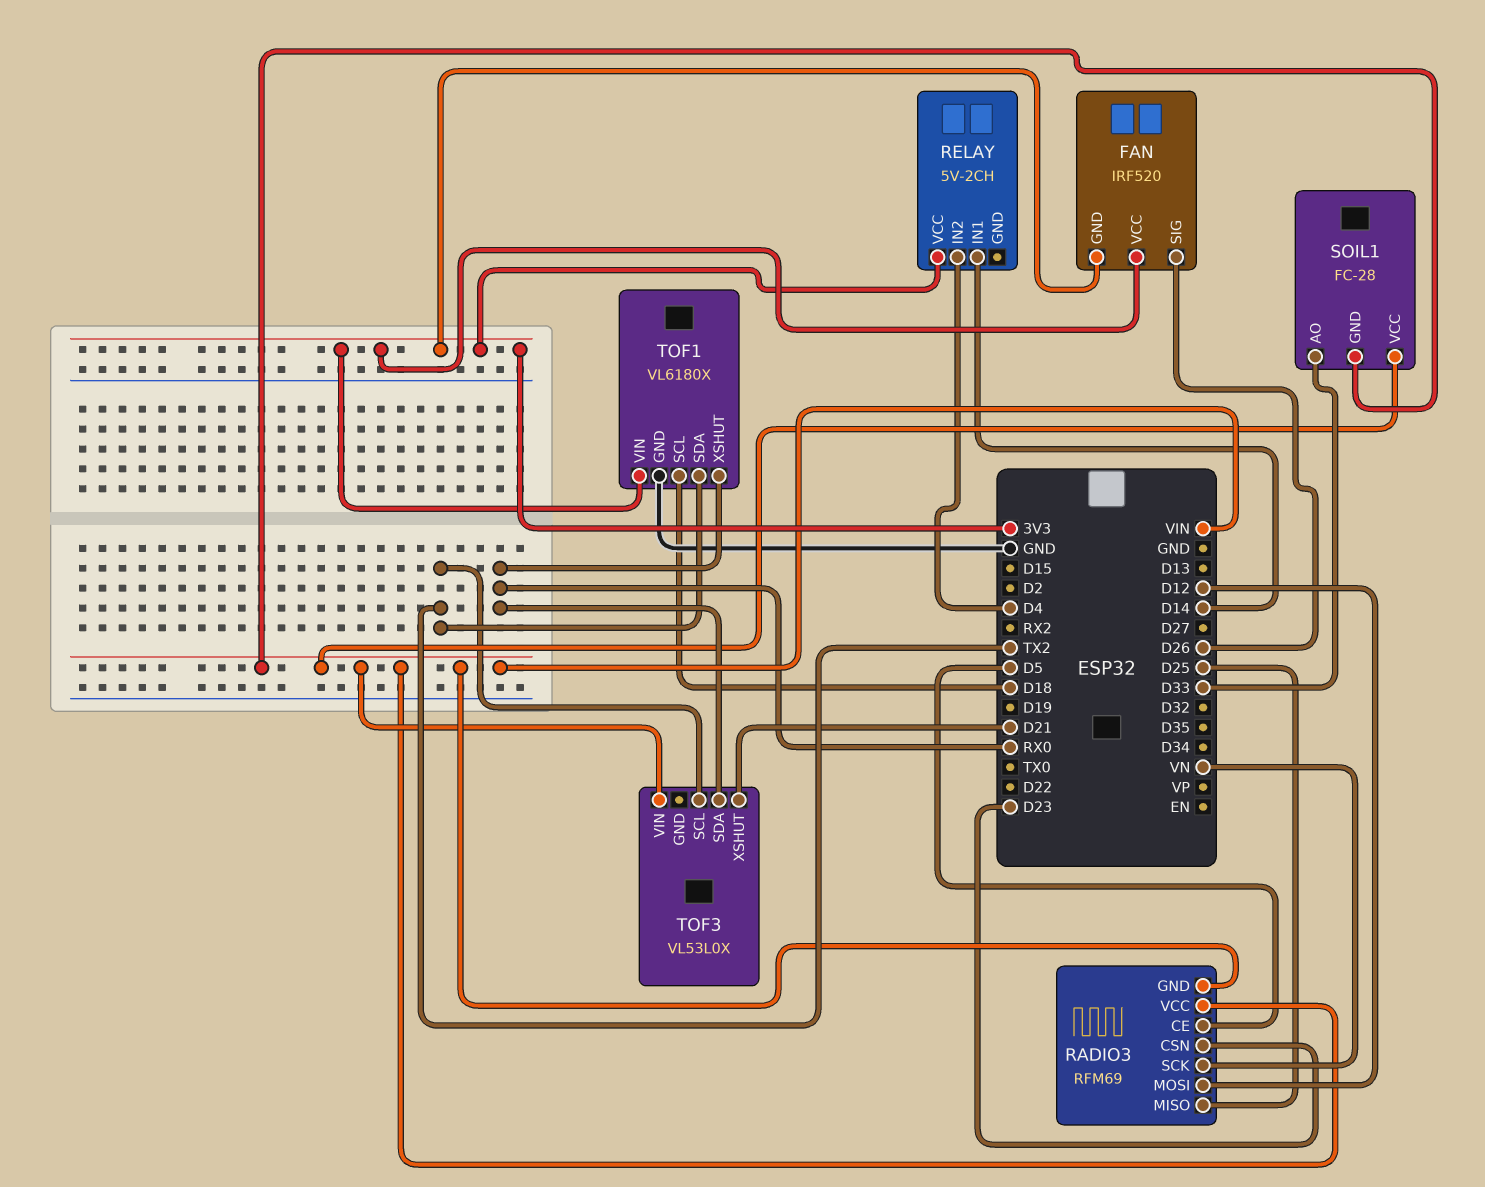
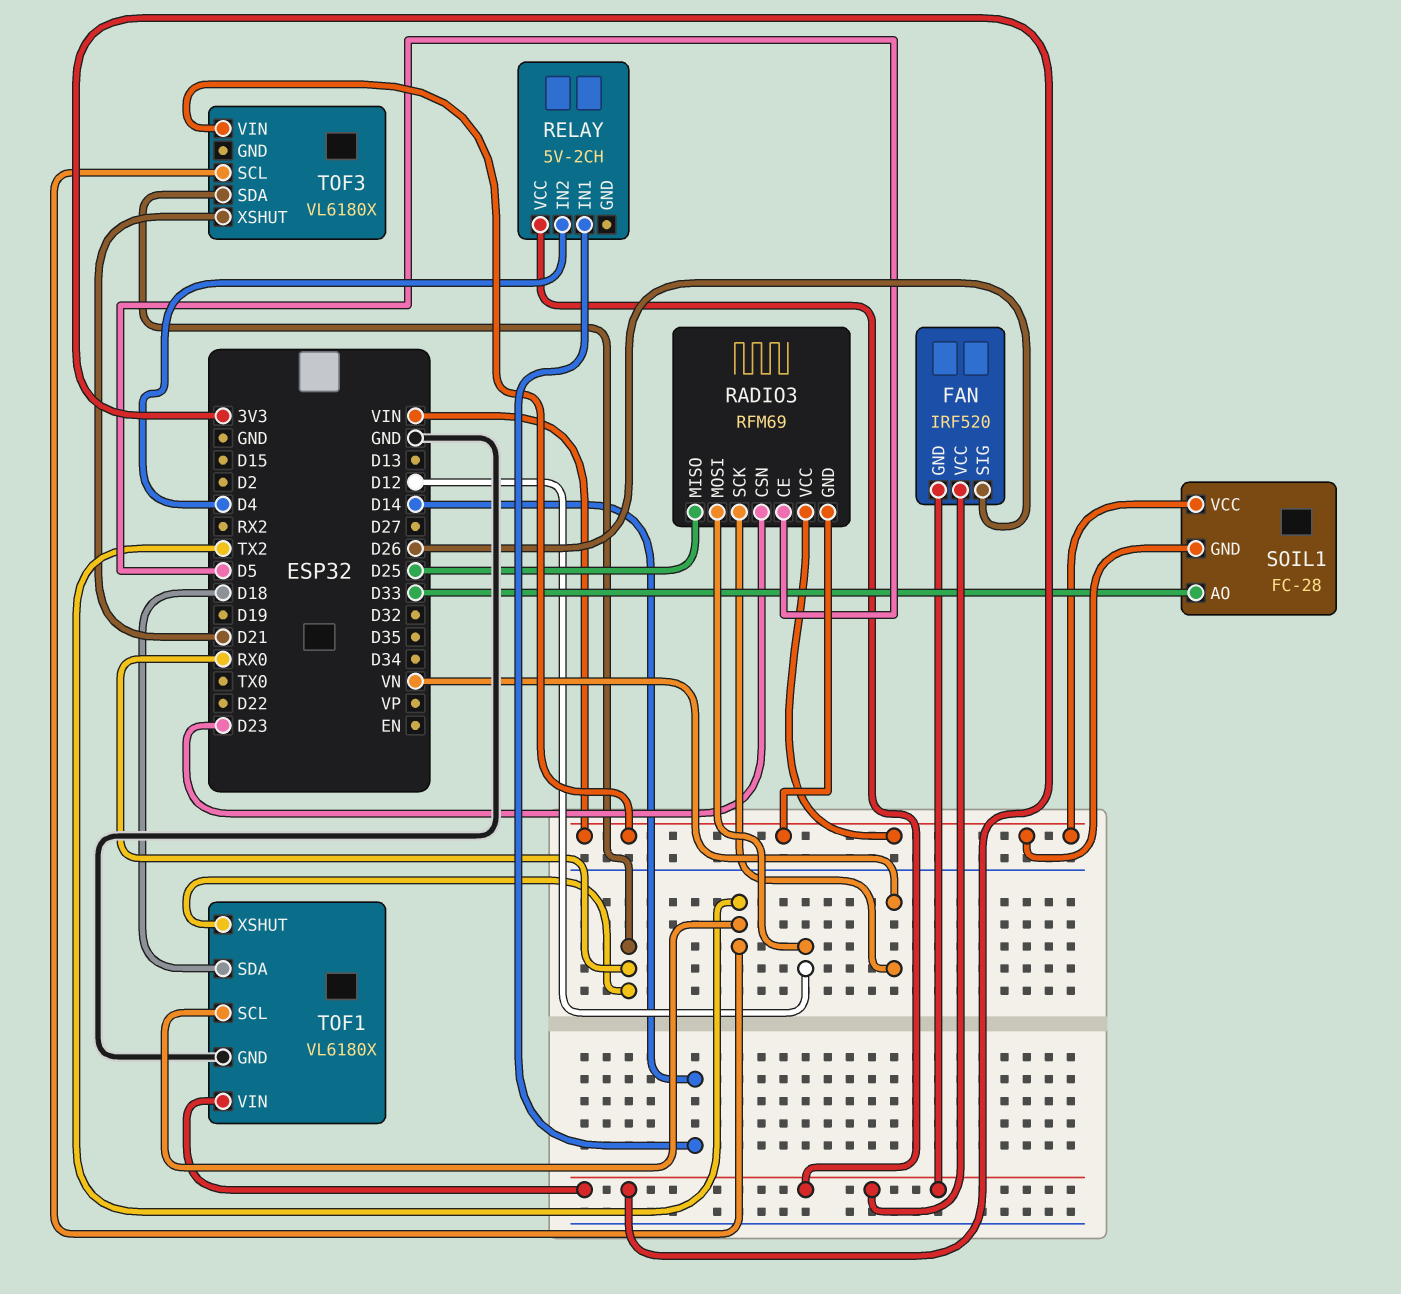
TOF1 pin SCL: D18 -> TX2
TOF1 pin SDA: TX2 -> D18
TOF3: VL53L0X -> VL6180X

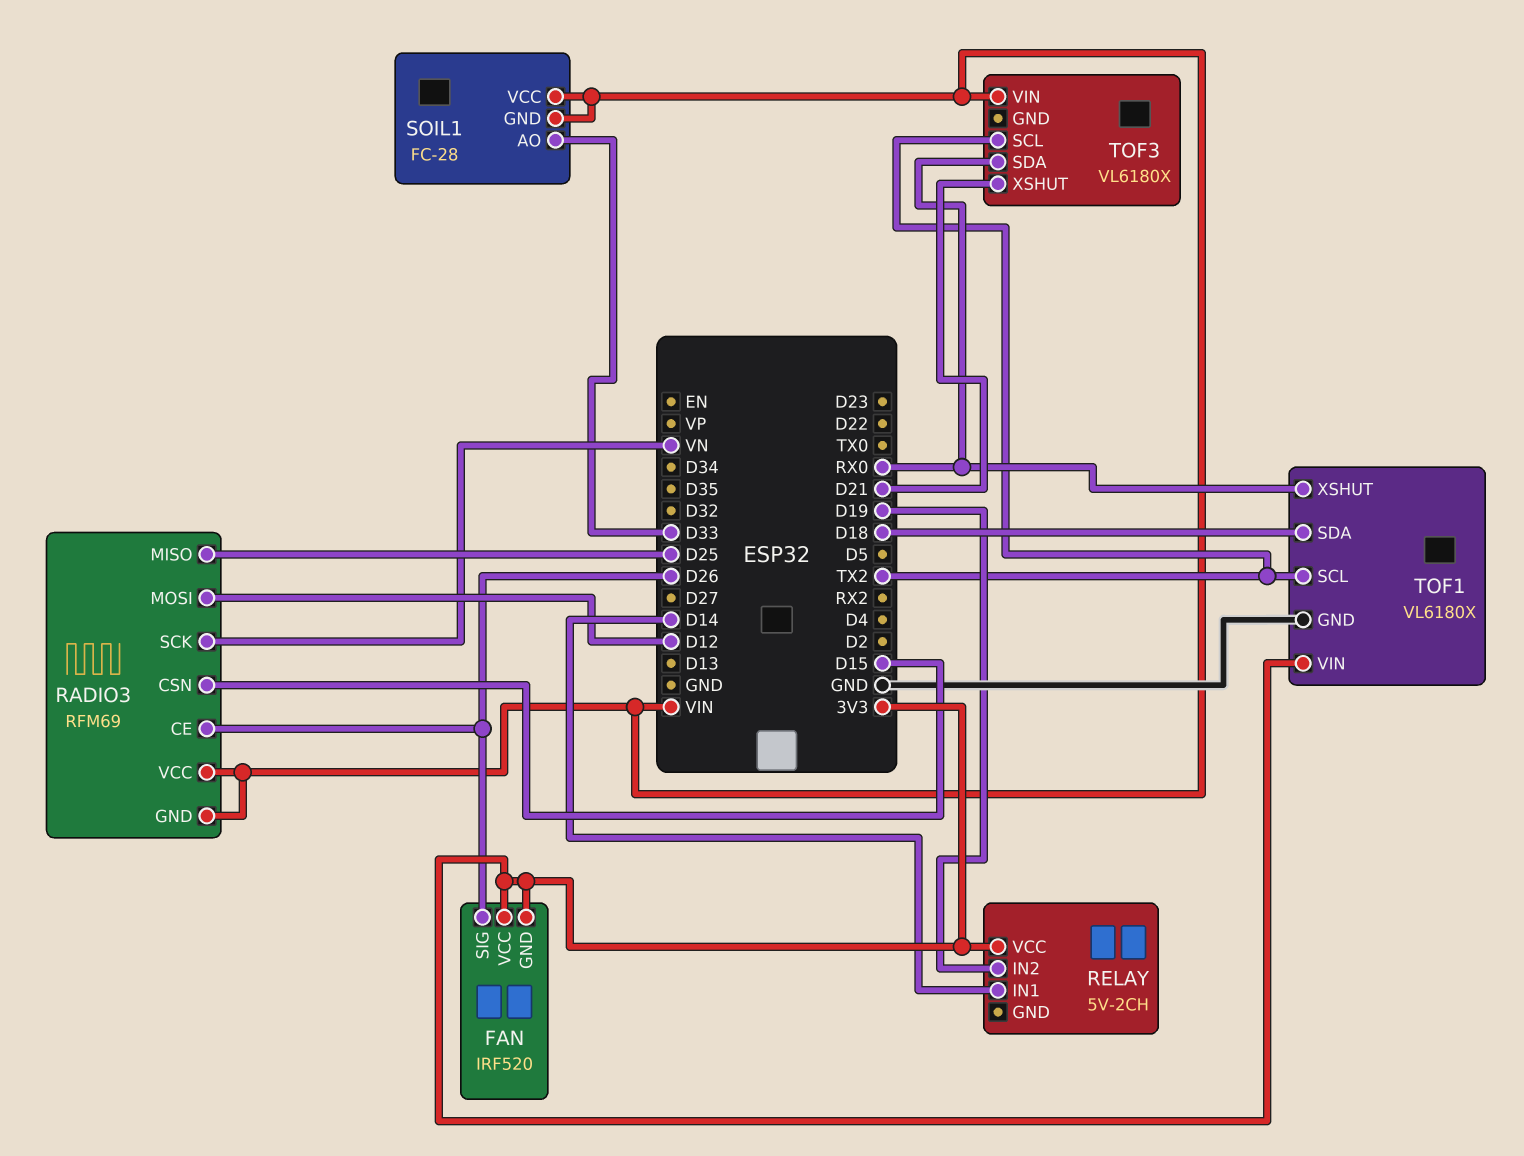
RADIO3 pin CE: D5 -> D26
RADIO3 pin CSN: D23 -> D15
RELAY pin IN2: D4 -> D19

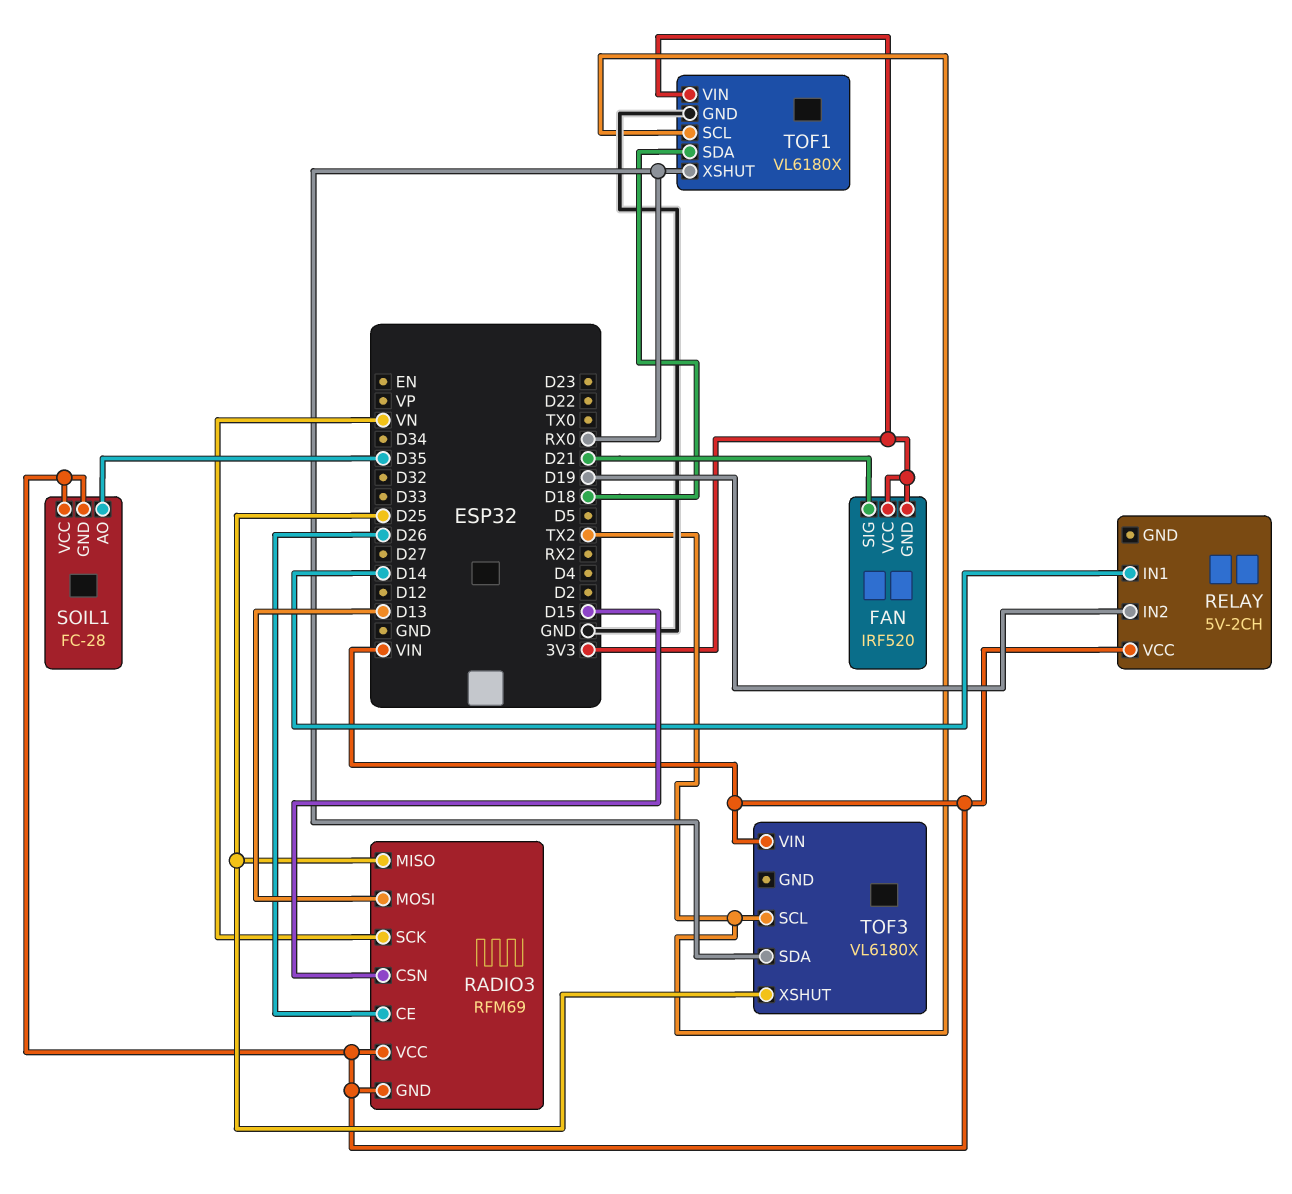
FAN pin SIG: D26 -> D21
RADIO3 pin MOSI: D12 -> D13
RELAY pin VCC: 3V3 -> VIN
SOIL1 pin AO: D33 -> D35
TOF3 pin XSHUT: D21 -> D25

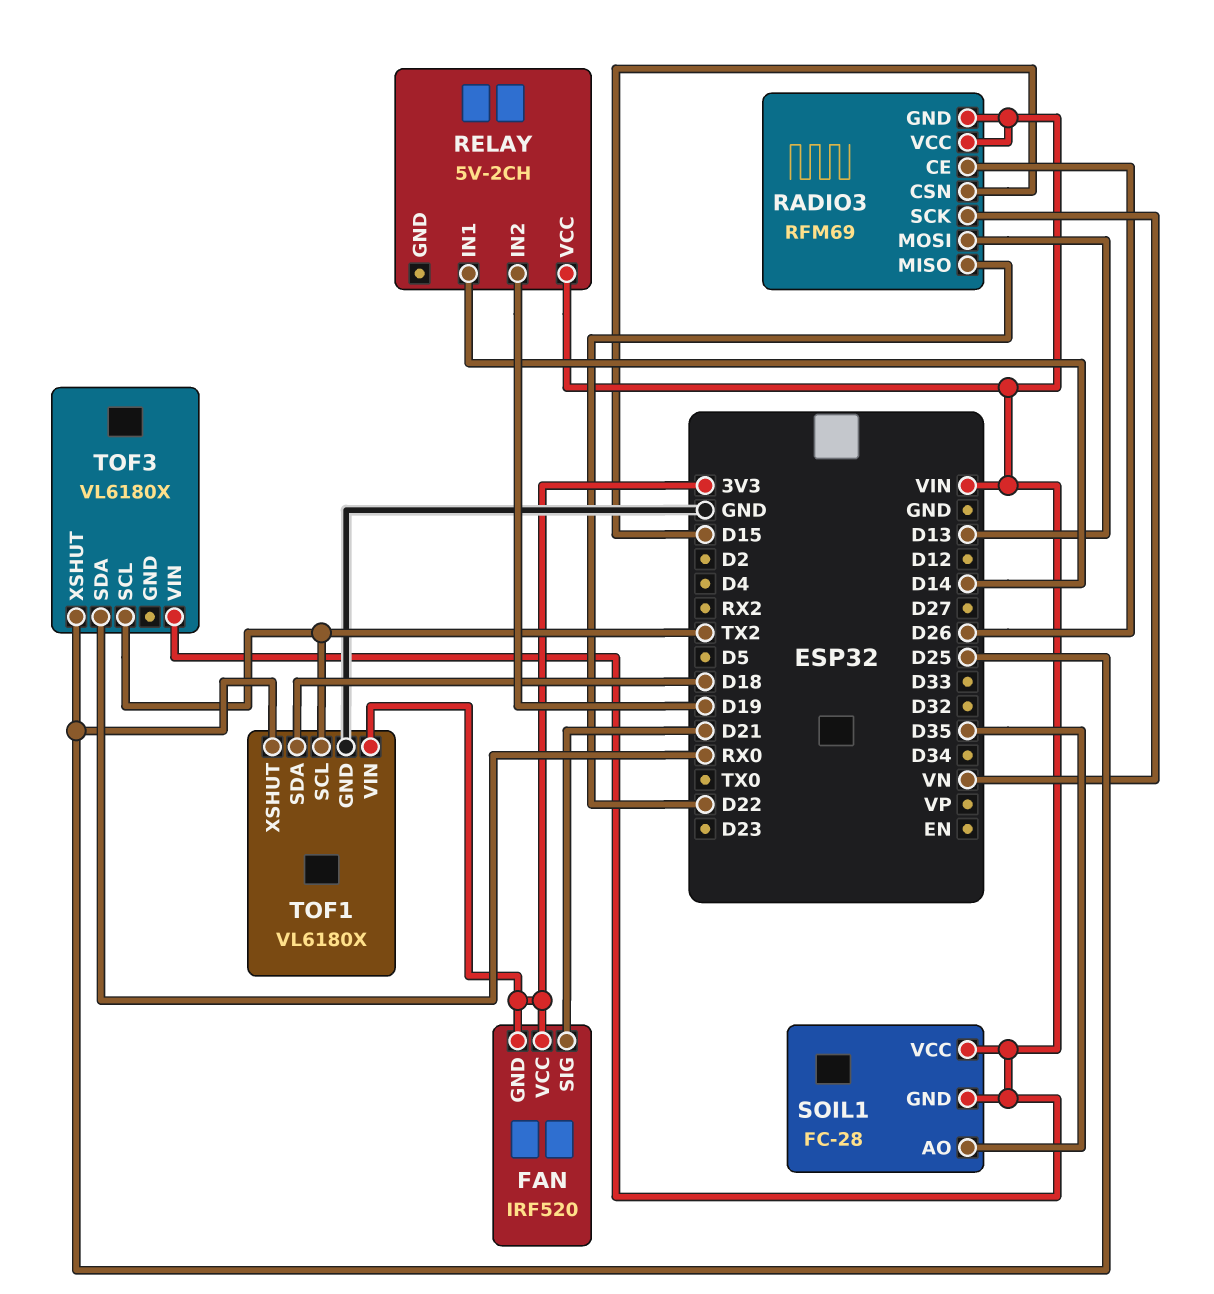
RADIO3 pin MISO: D25 -> D22
TOF1 pin XSHUT: RX0 -> D25

